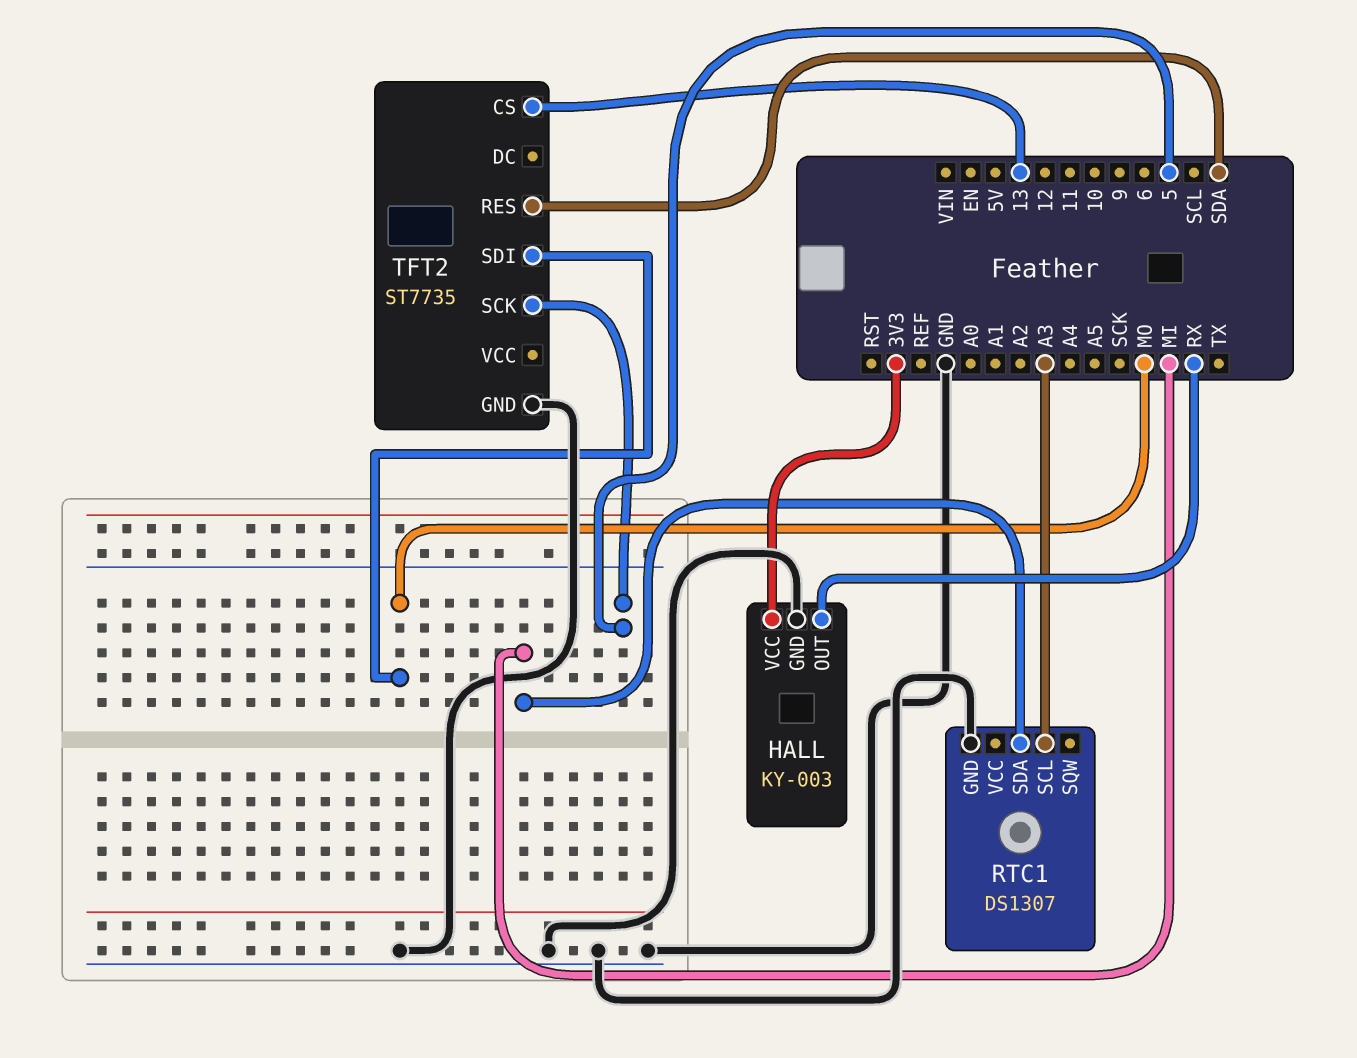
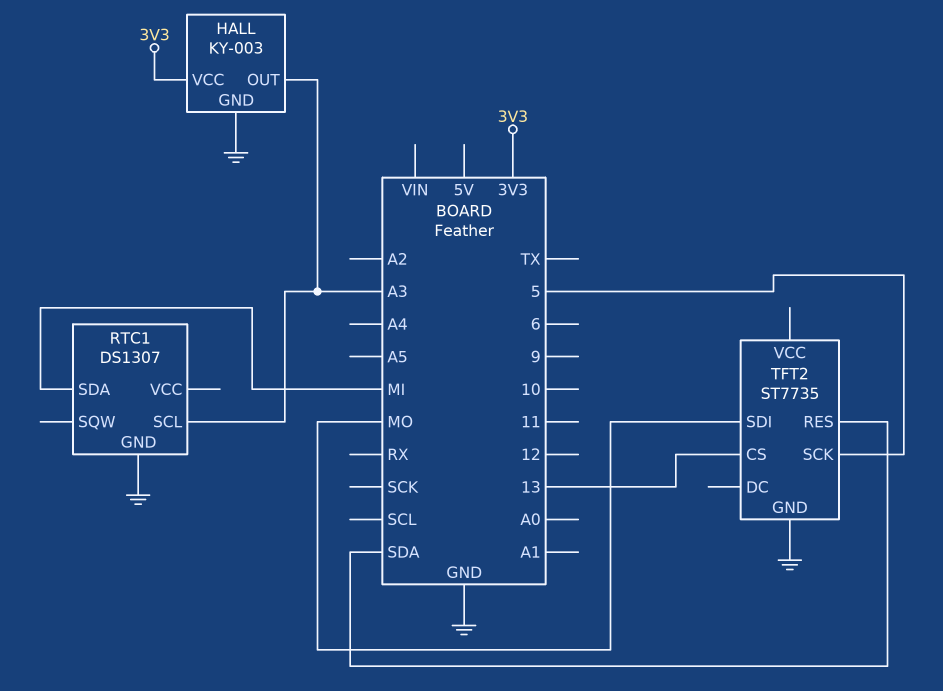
HALL pin OUT: RX -> A3

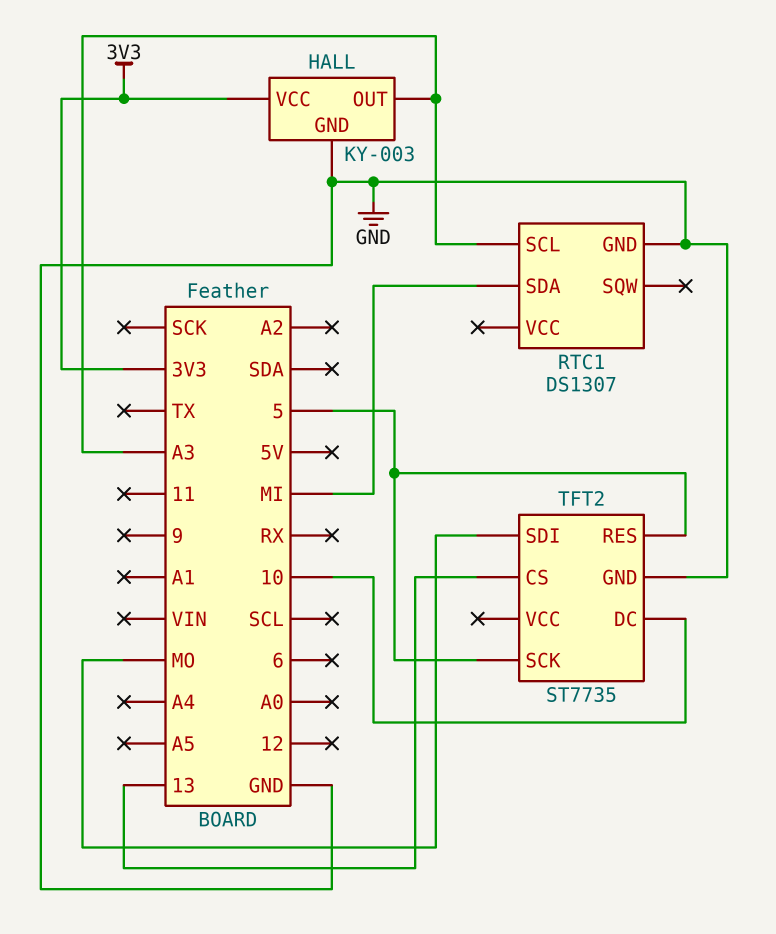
TFT2 pin DC: none -> 10
TFT2 pin RES: SDA -> 5

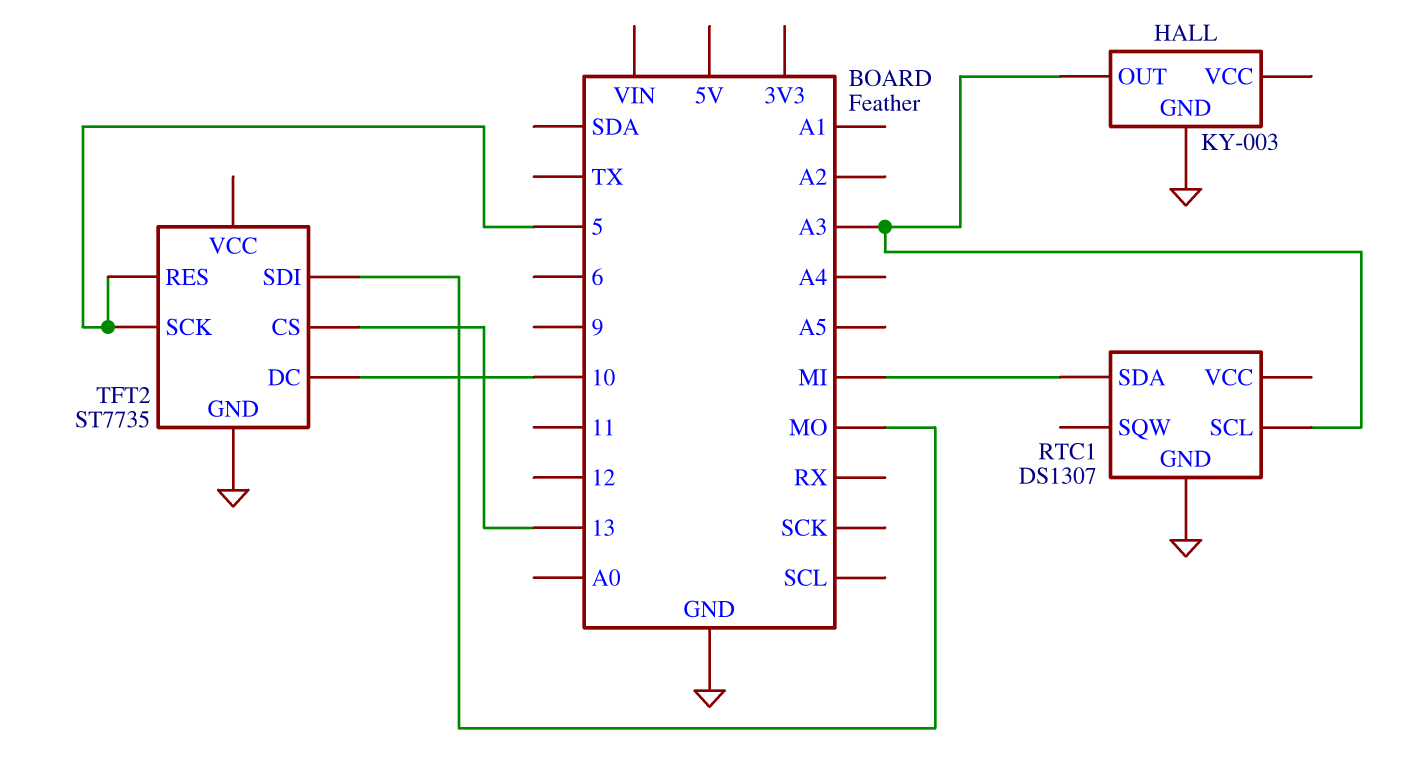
HALL pin VCC: 3V3 -> none

